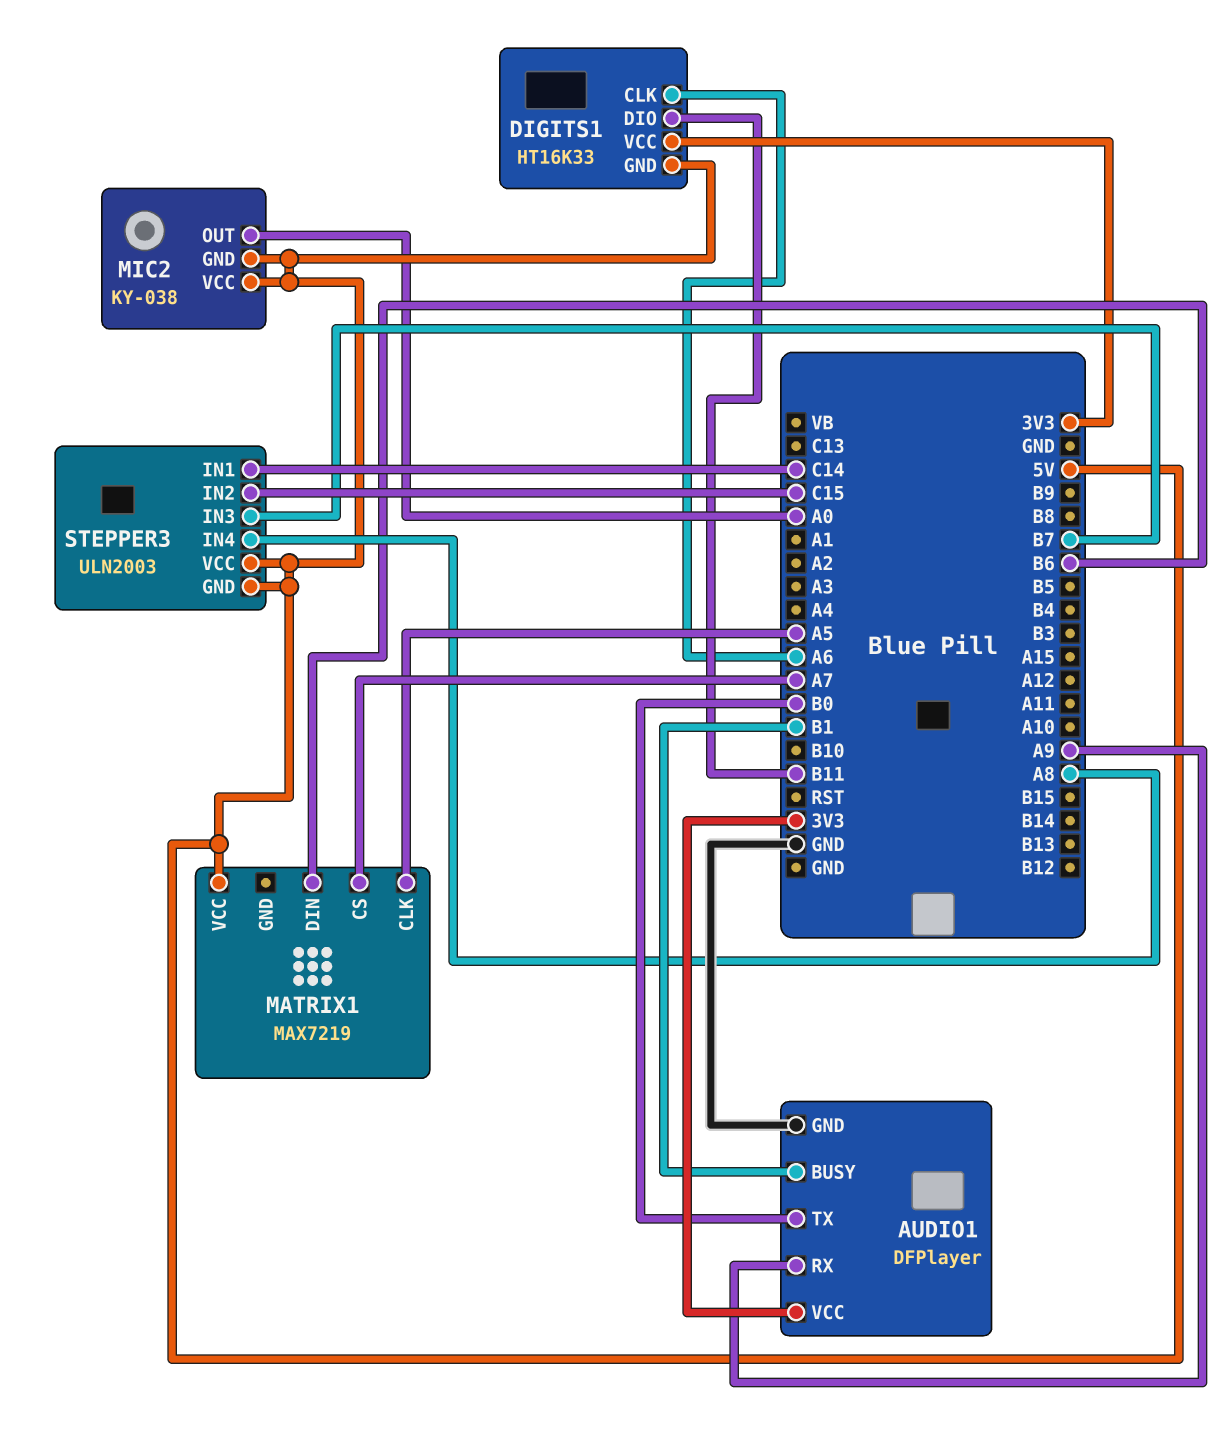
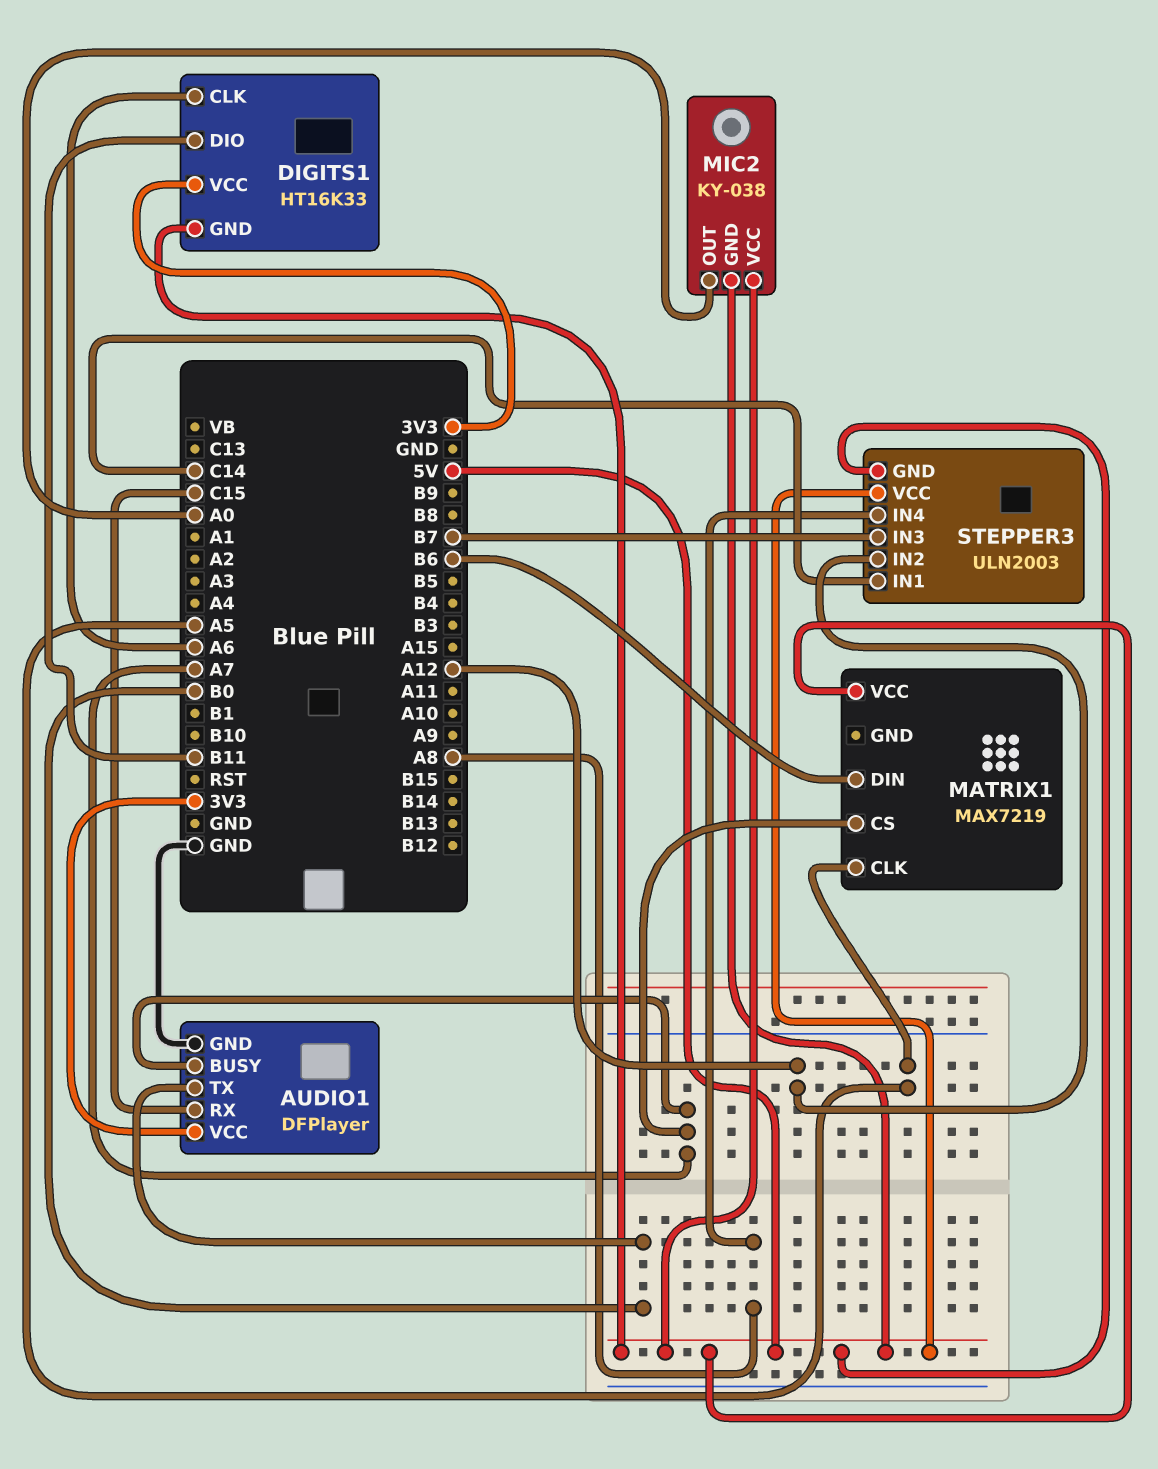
AUDIO1 pin BUSY: B1 -> A7
AUDIO1 pin RX: A9 -> C15
STEPPER3 pin IN2: C15 -> A12

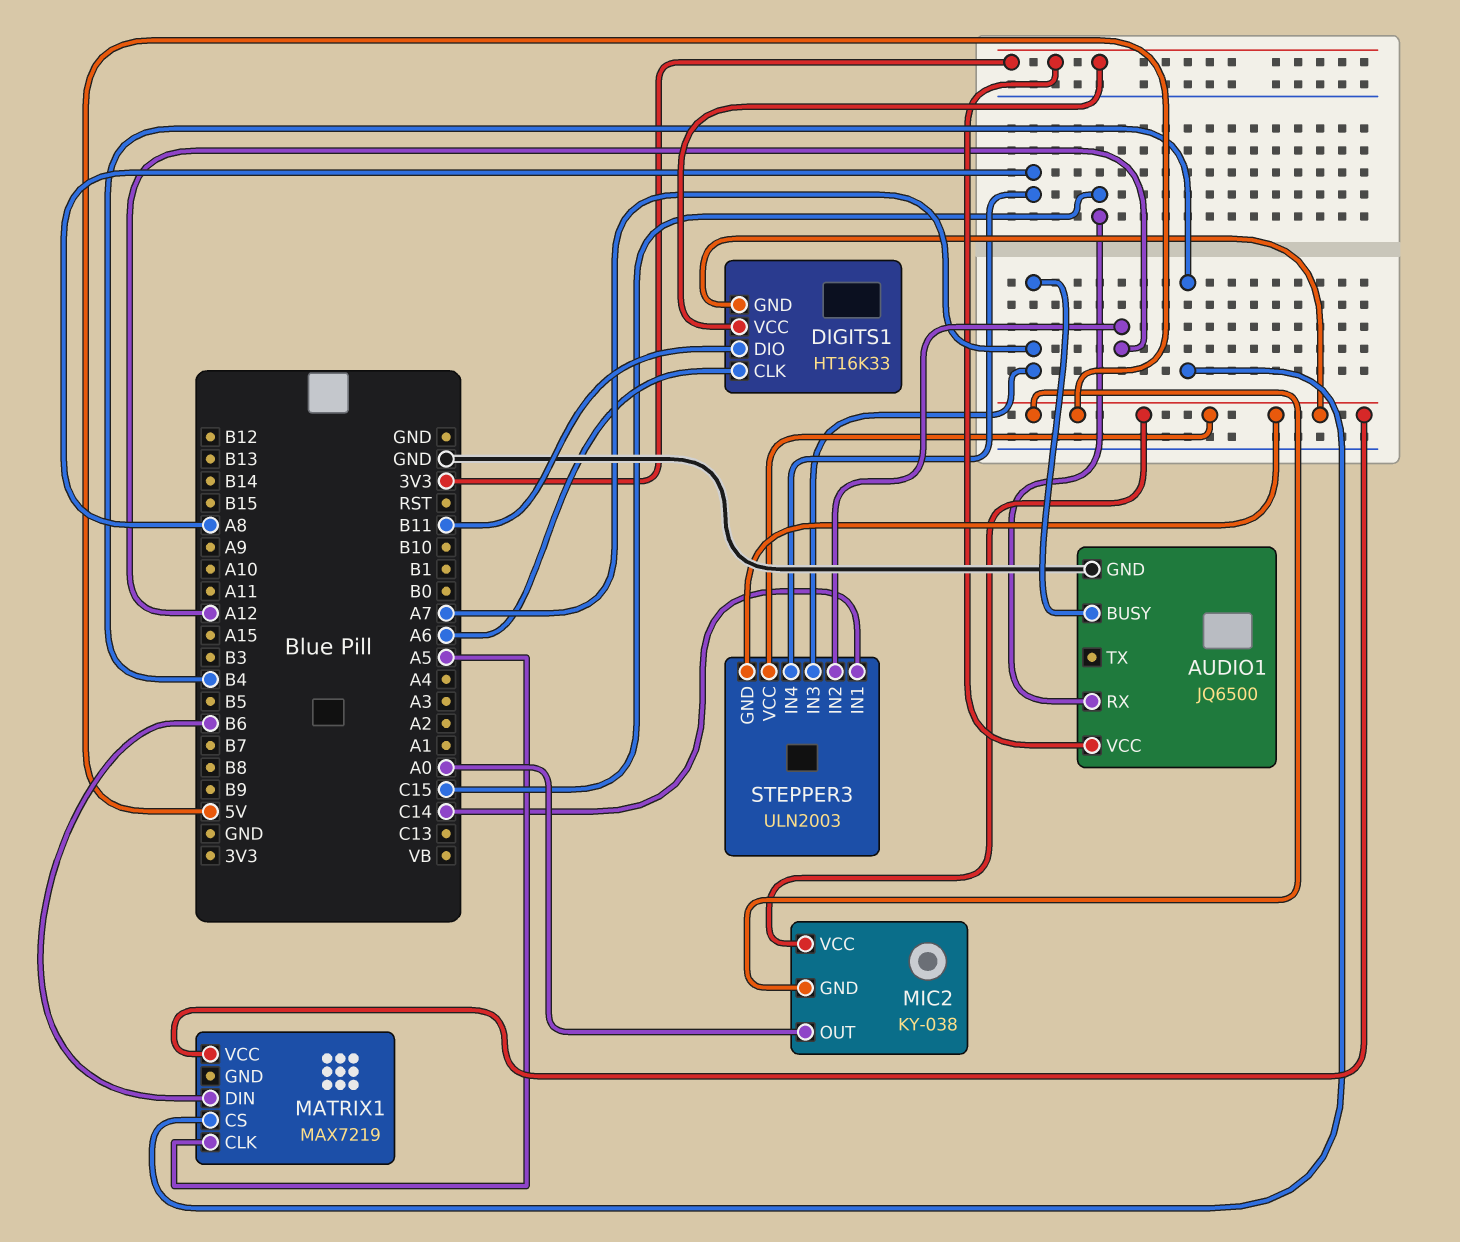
AUDIO1: DFPlayer -> JQ6500
AUDIO1 pin TX: B0 -> none
MATRIX1 pin CS: A7 -> B4
STEPPER3 pin IN3: B7 -> A7

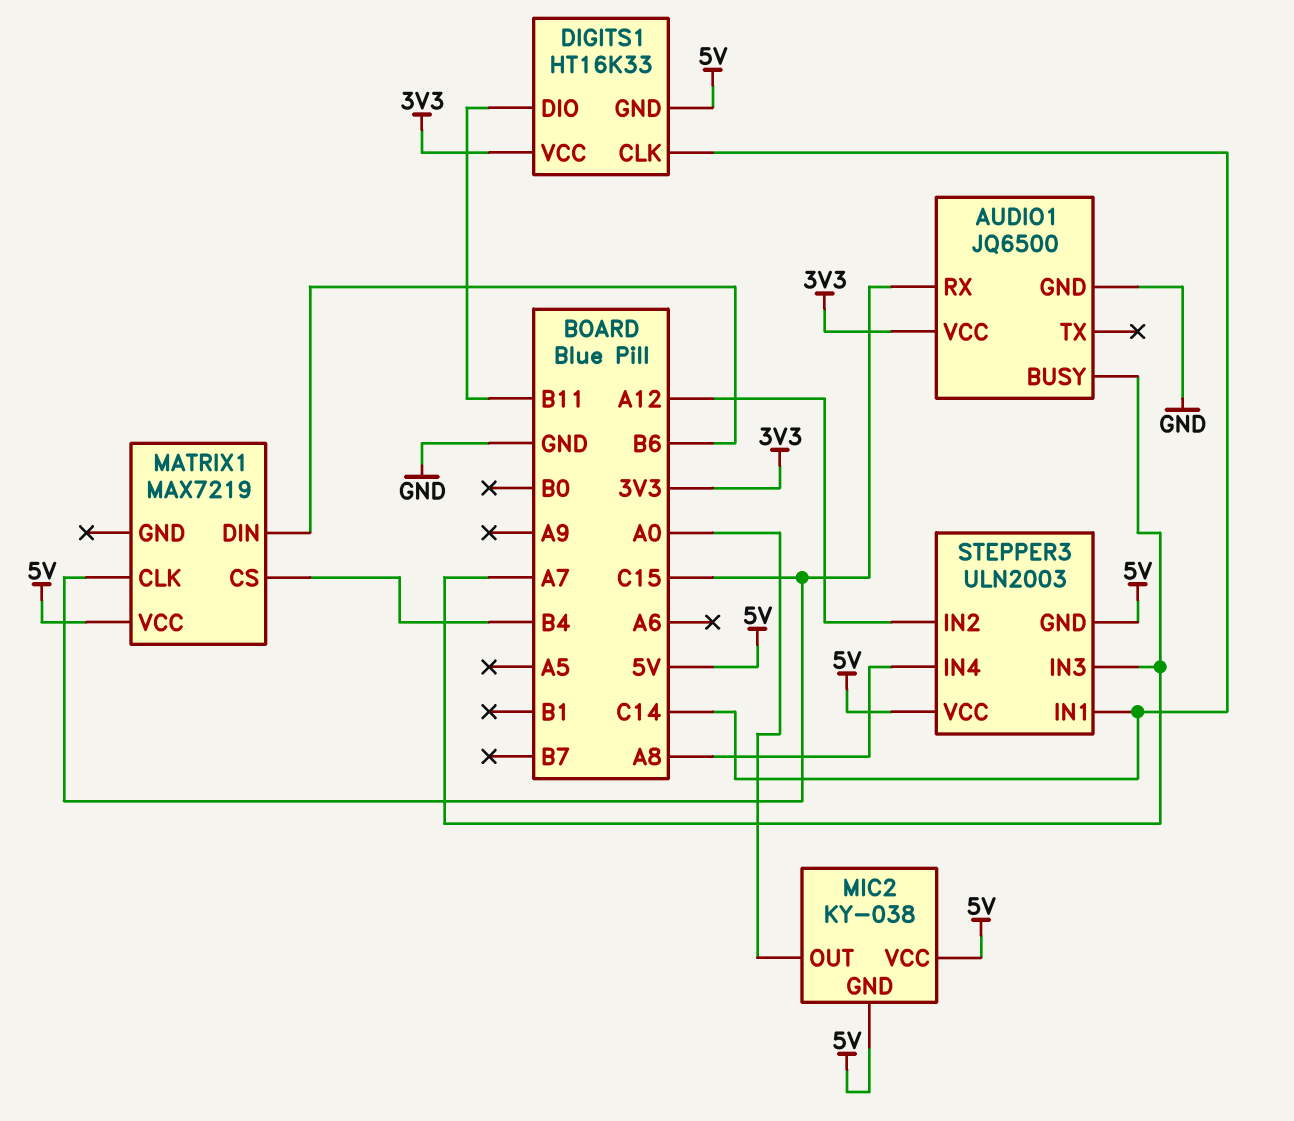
DIGITS1 pin CLK: A6 -> C14
MATRIX1 pin CLK: A5 -> C15

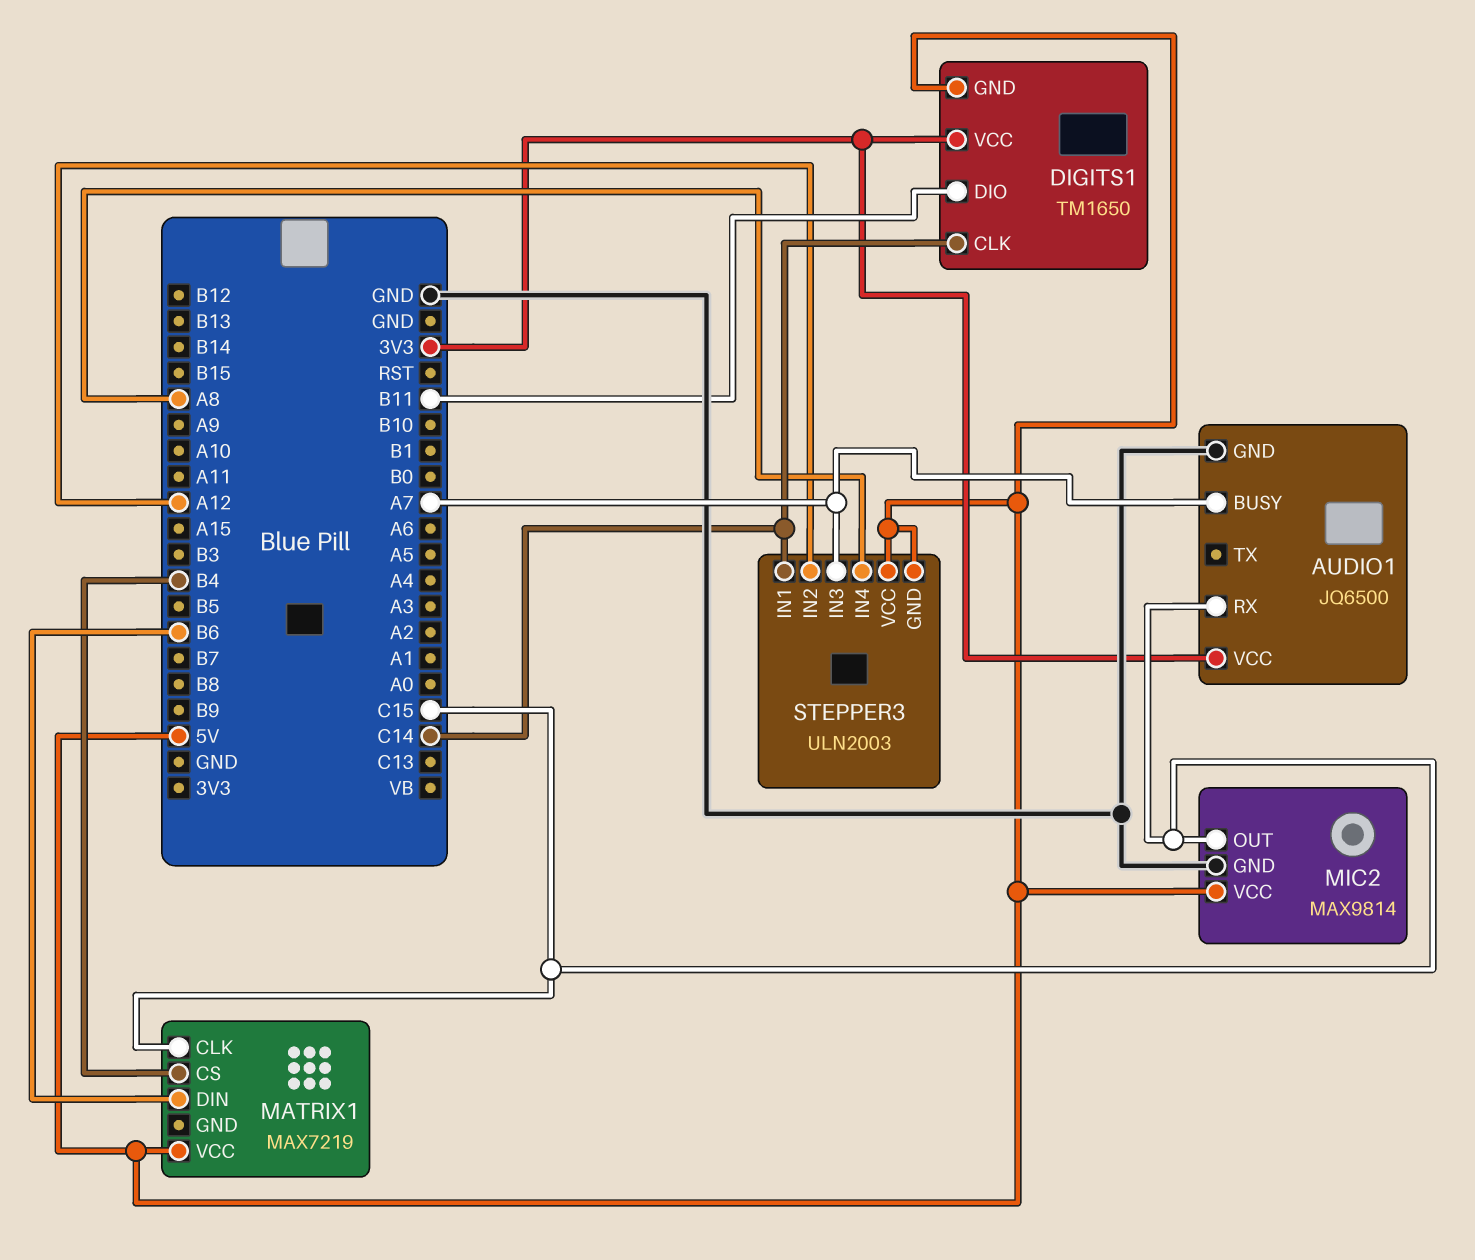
DIGITS1: HT16K33 -> TM1650
MIC2: KY-038 -> MAX9814
MIC2 pin GND: 5V -> GND
MIC2 pin OUT: A0 -> C15

